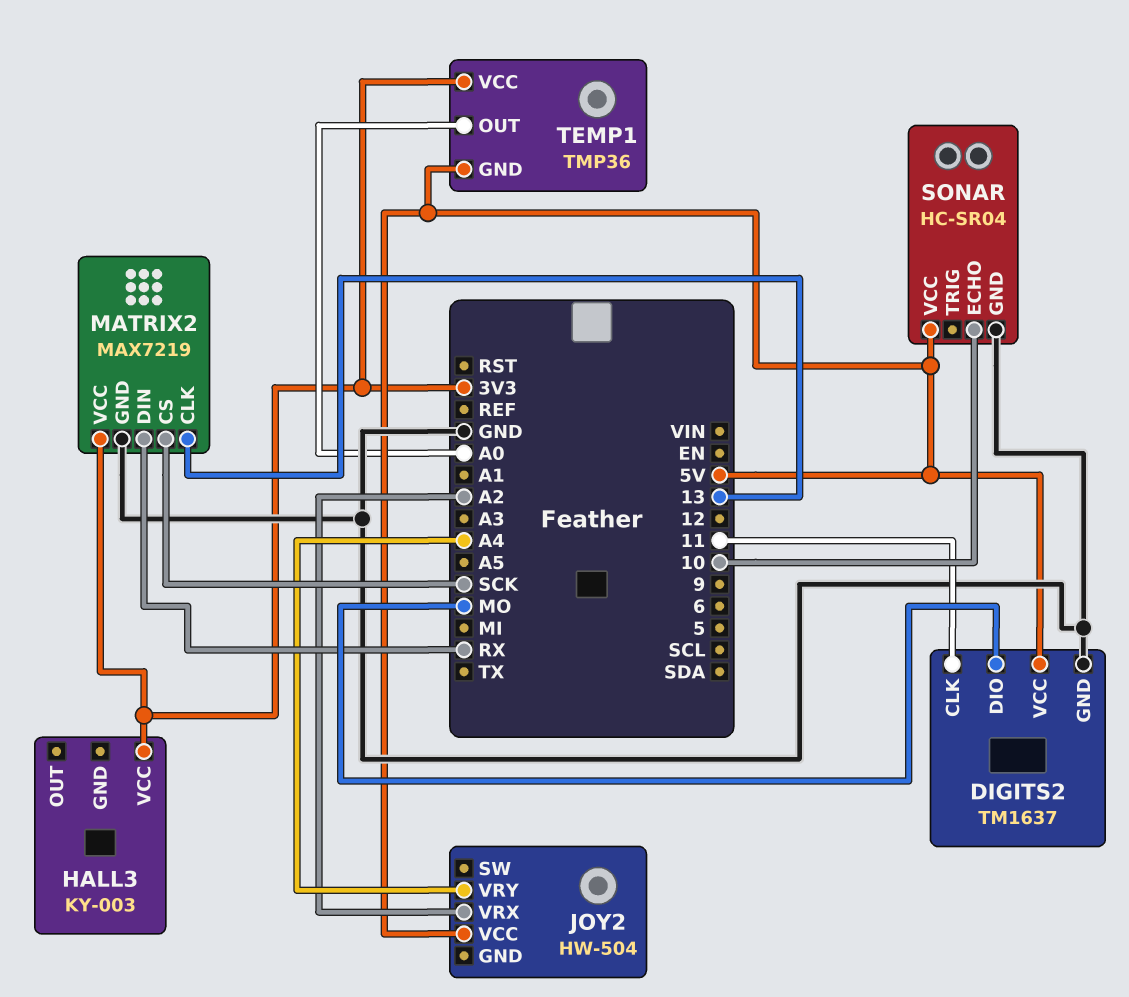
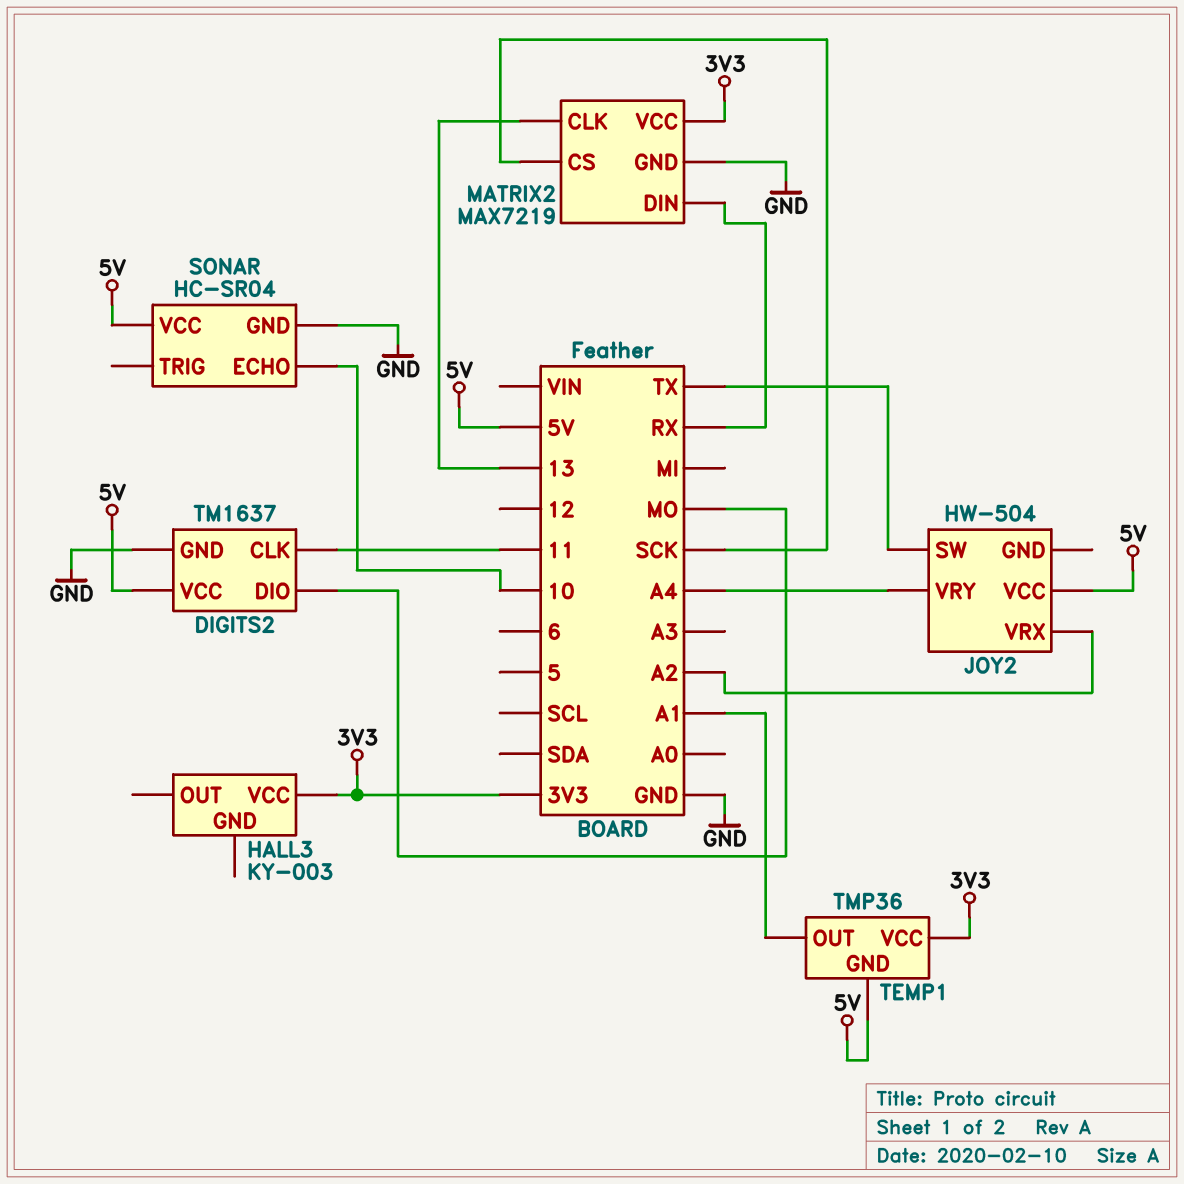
JOY2 pin SW: none -> TX
TEMP1 pin OUT: A0 -> A1

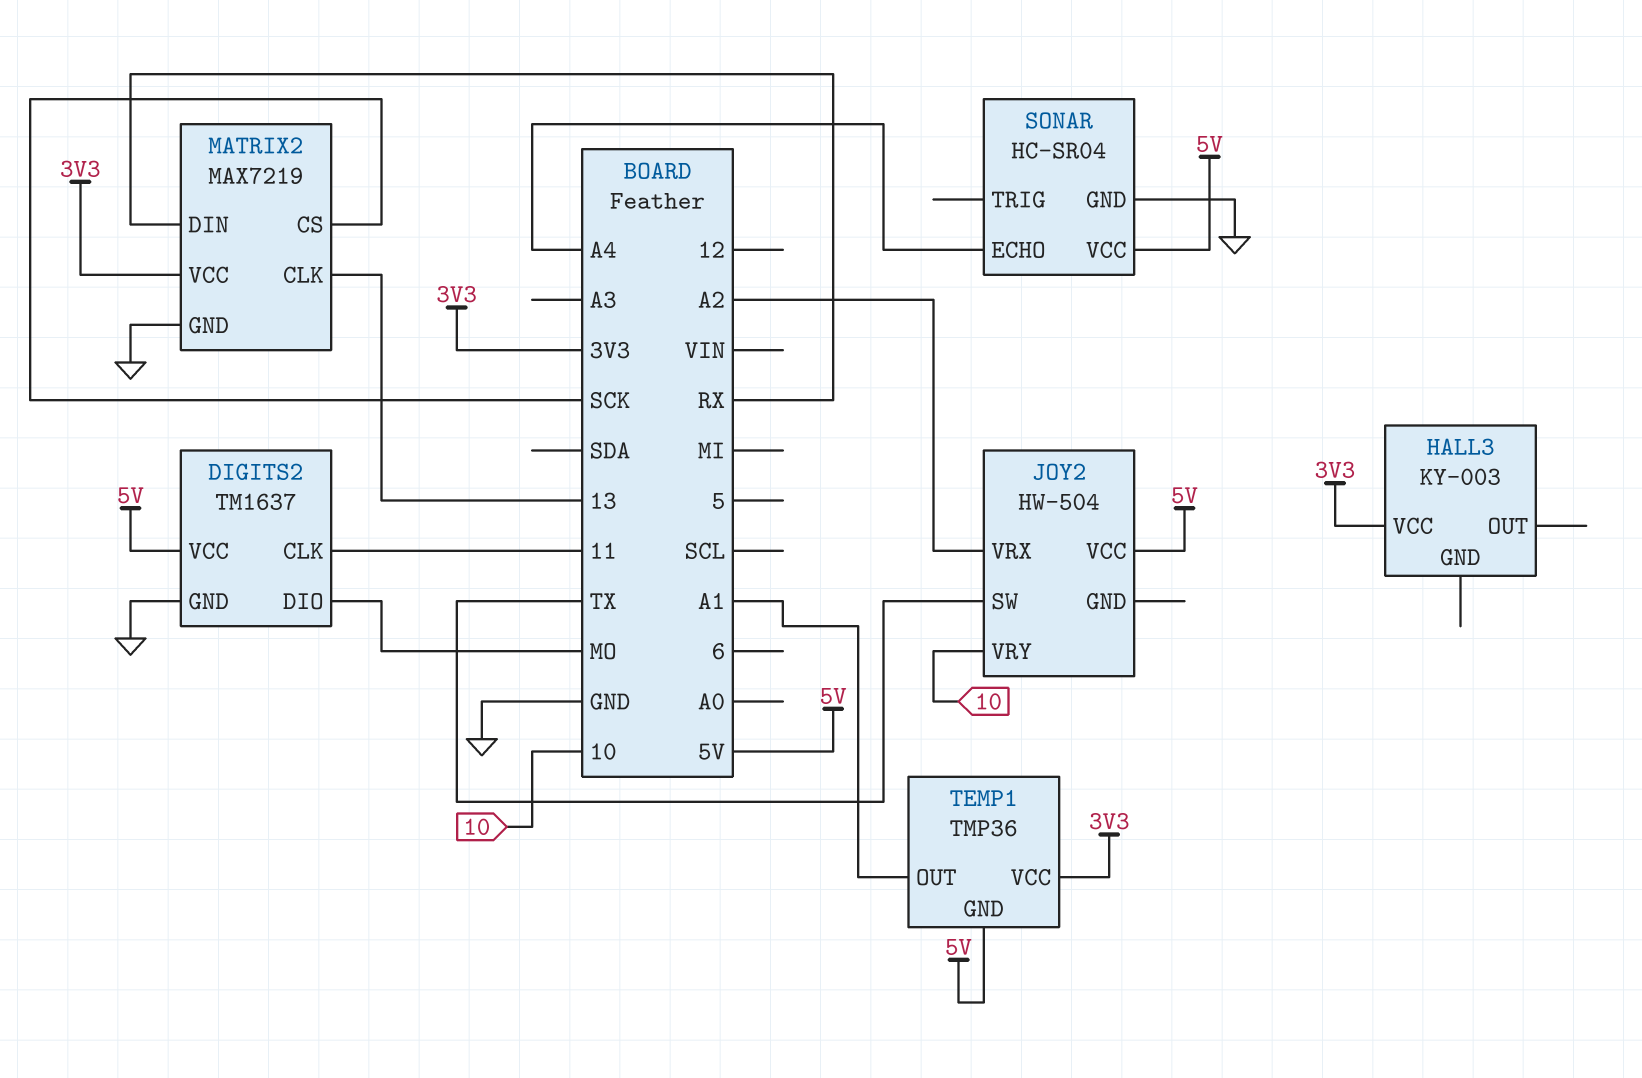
JOY2 pin VRY: A4 -> 10
SONAR pin ECHO: 10 -> A4

